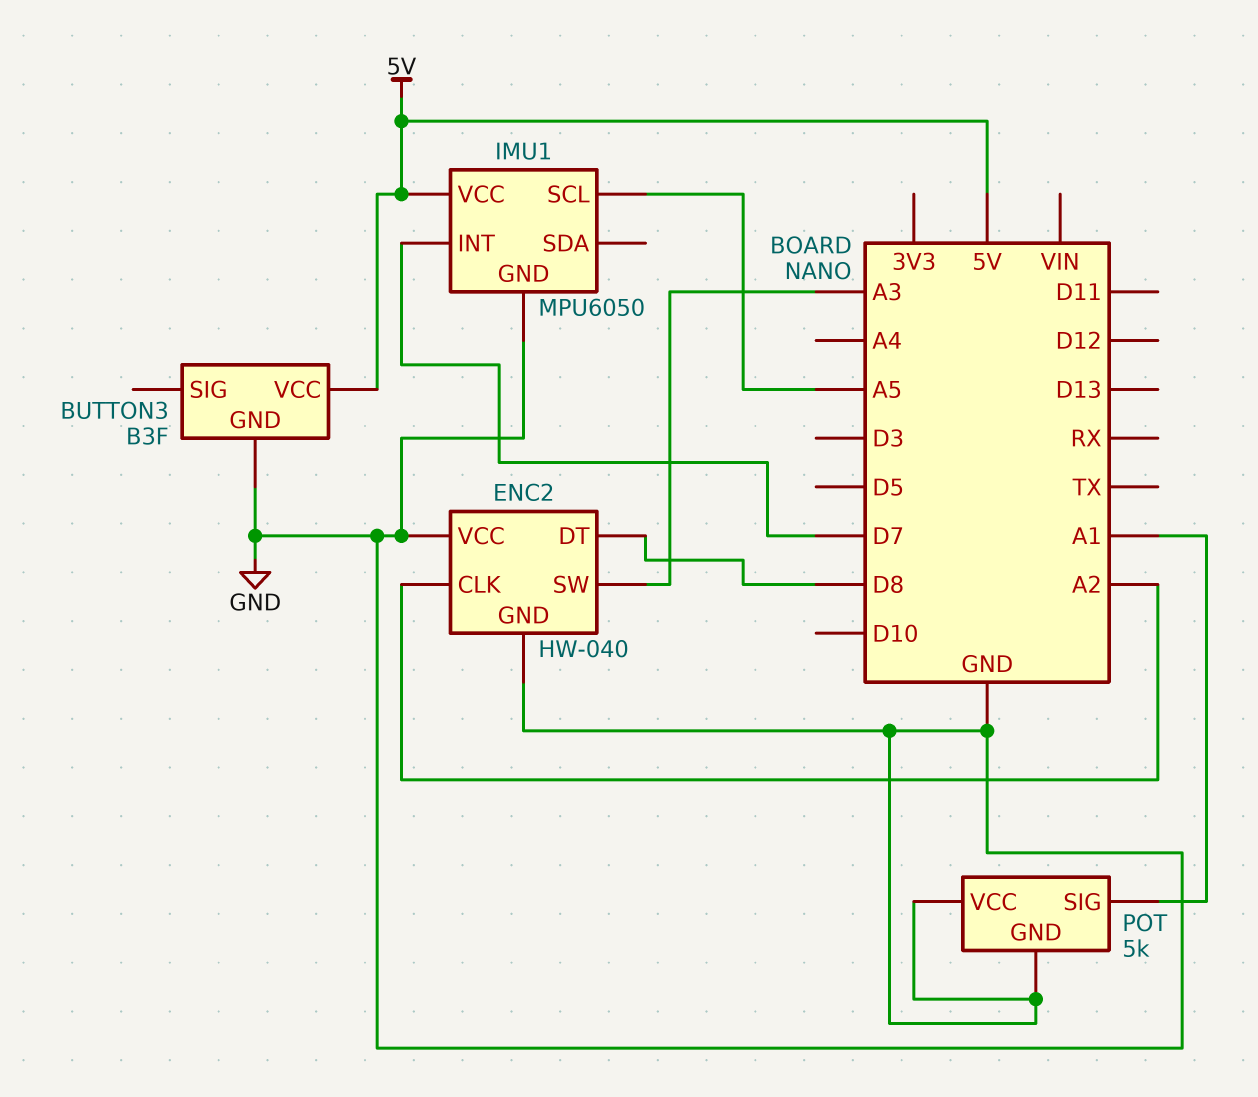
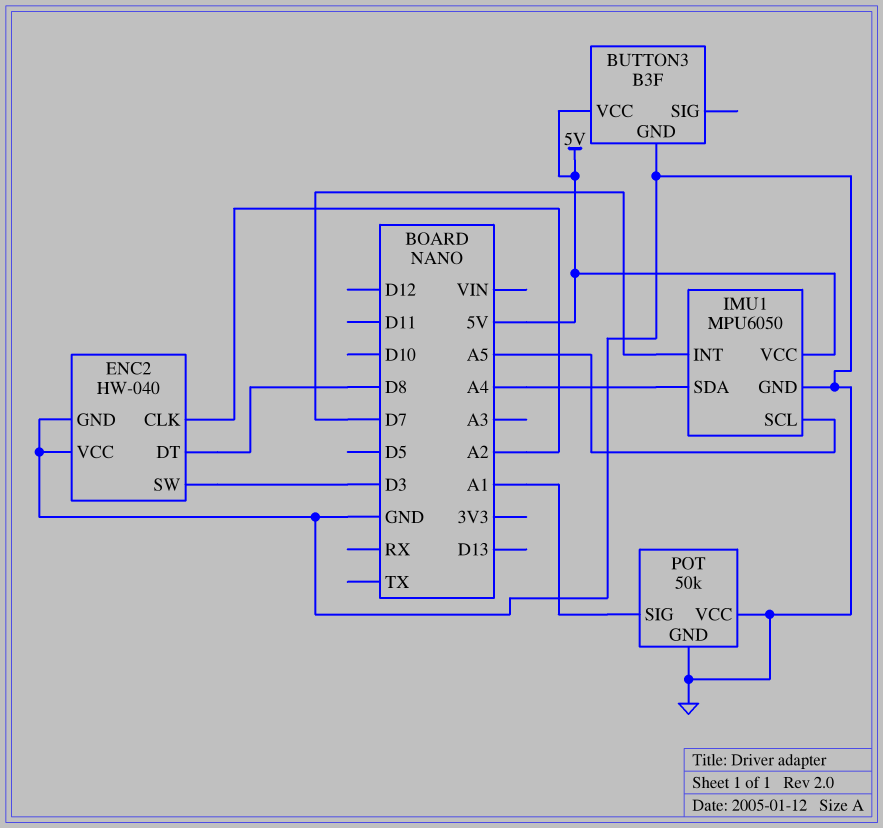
ENC2 pin SW: A3 -> D3
IMU1 pin SDA: none -> A4
POT: 5k -> 50k

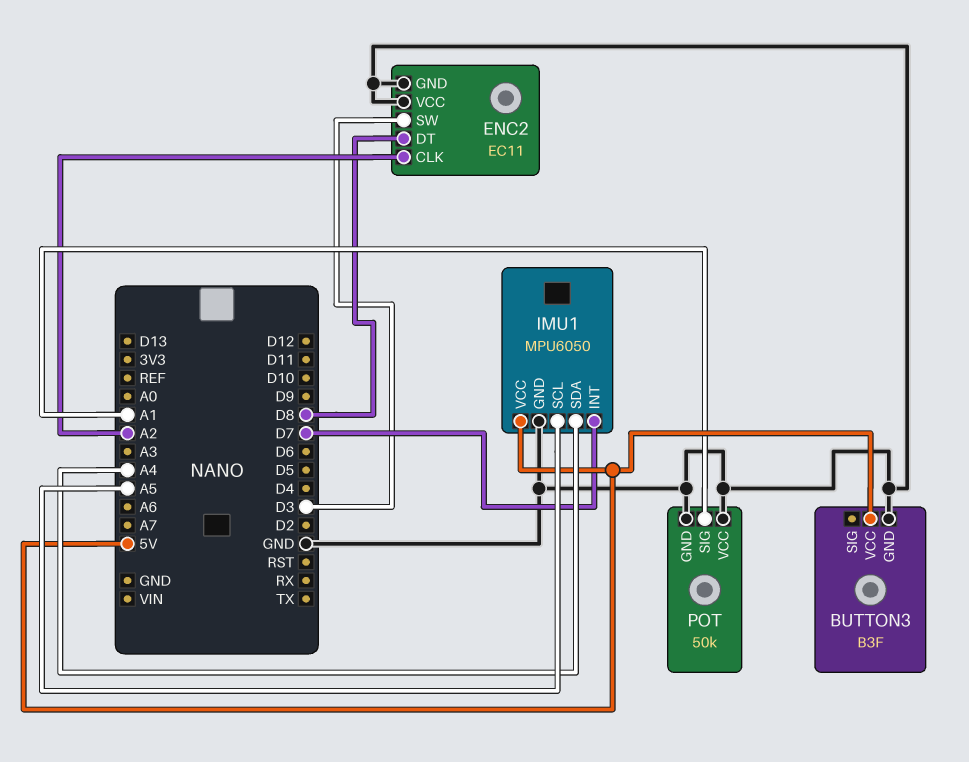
ENC2: HW-040 -> EC11

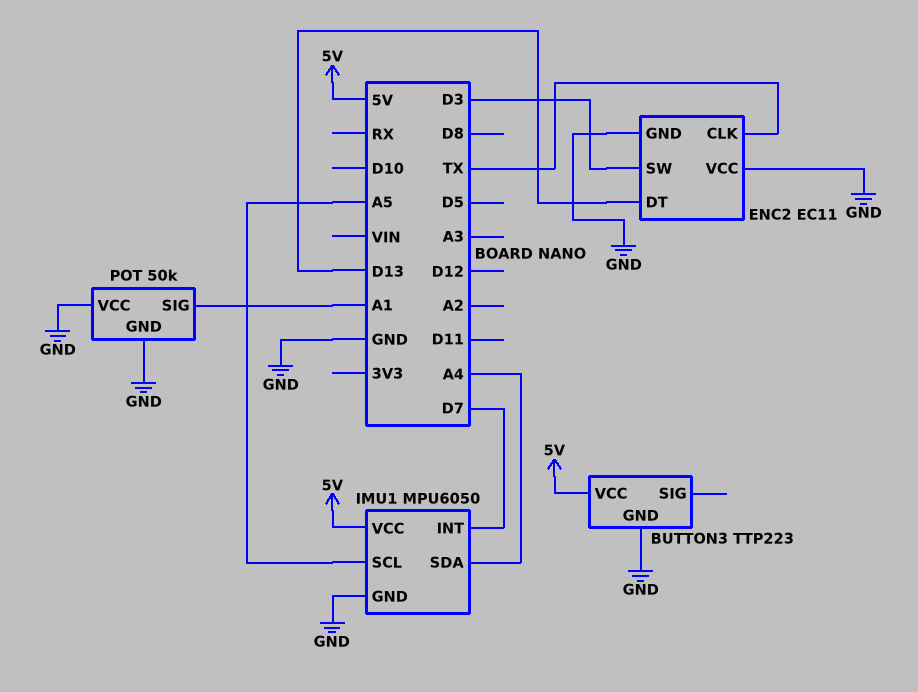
BUTTON3: B3F -> TTP223
ENC2 pin CLK: A2 -> TX
ENC2 pin DT: D8 -> D13

